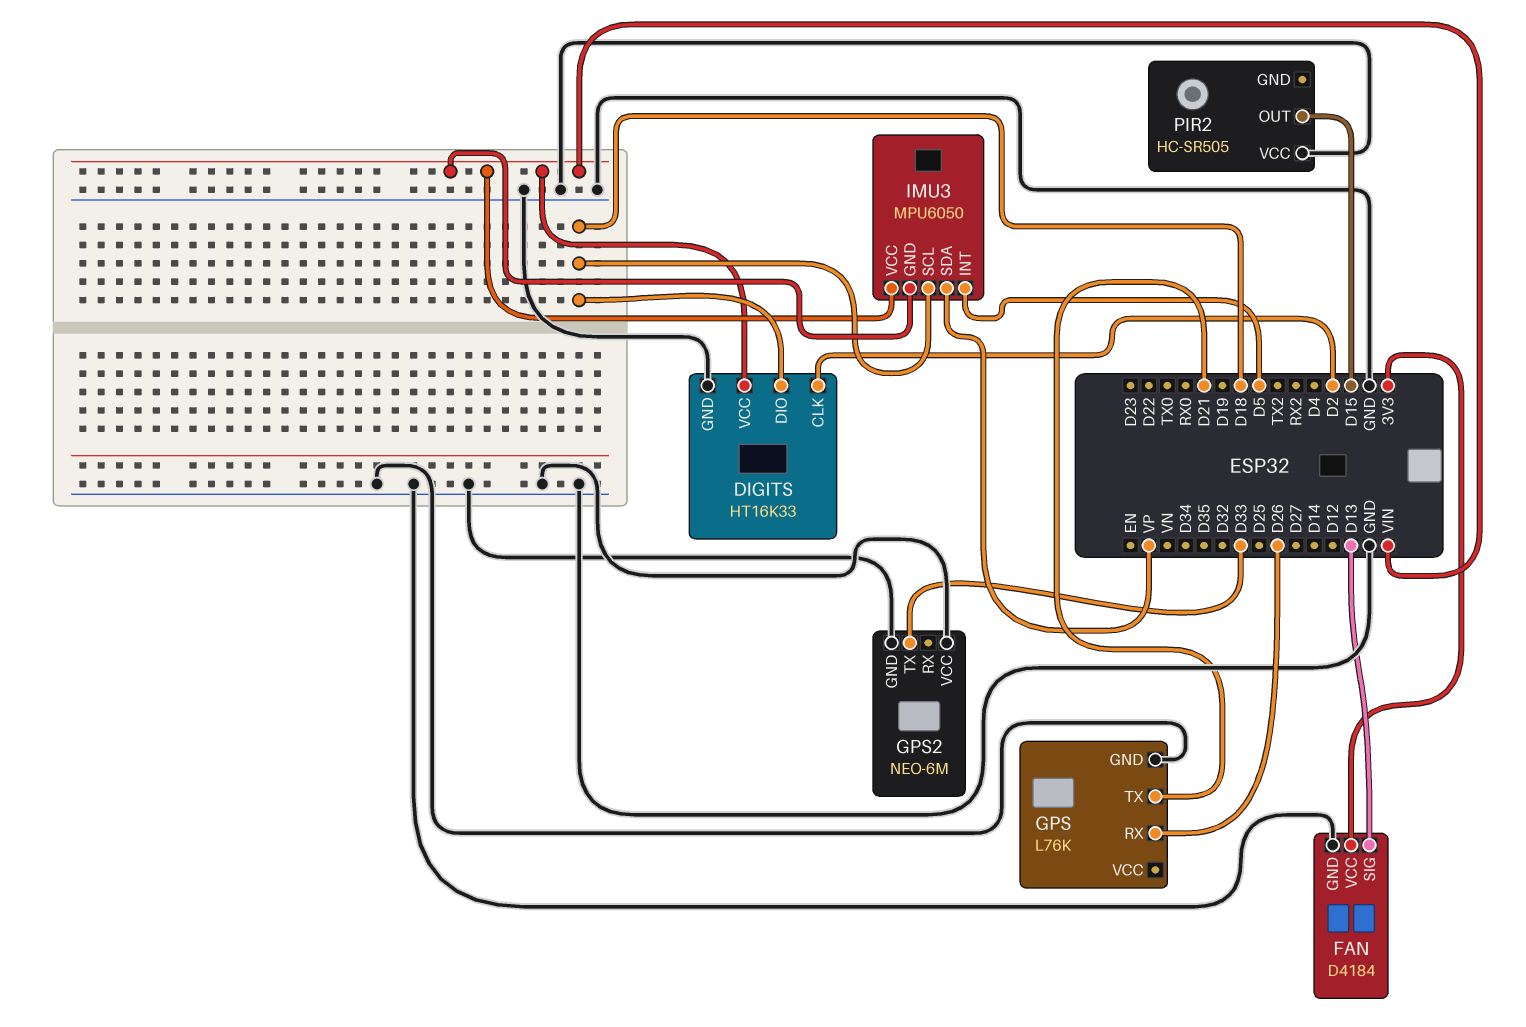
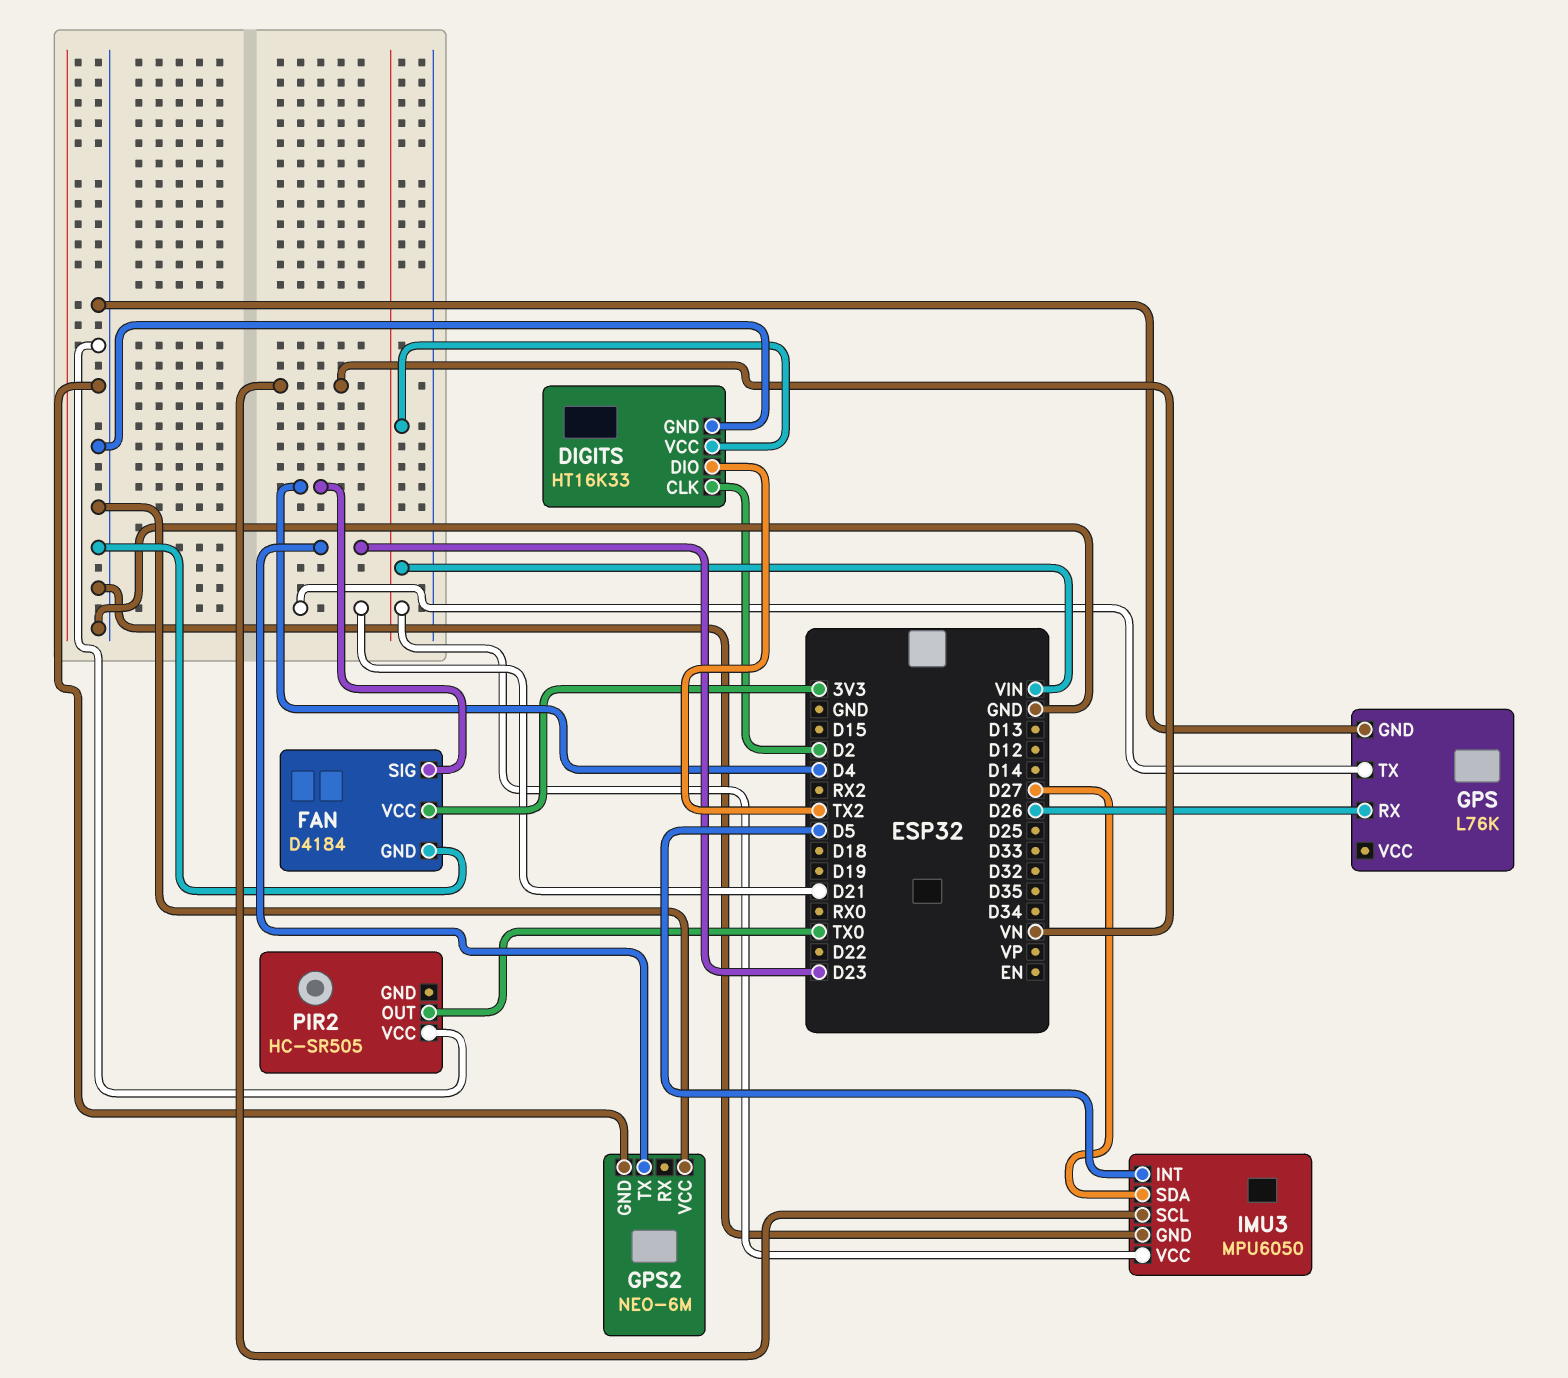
DIGITS pin DIO: D18 -> TX2
FAN pin SIG: D13 -> D4
GPS2 pin TX: D33 -> D23
IMU3 pin GND: VIN -> GND
IMU3 pin SCL: D18 -> VN
IMU3 pin SDA: VP -> D27
PIR2 pin OUT: D15 -> TX0

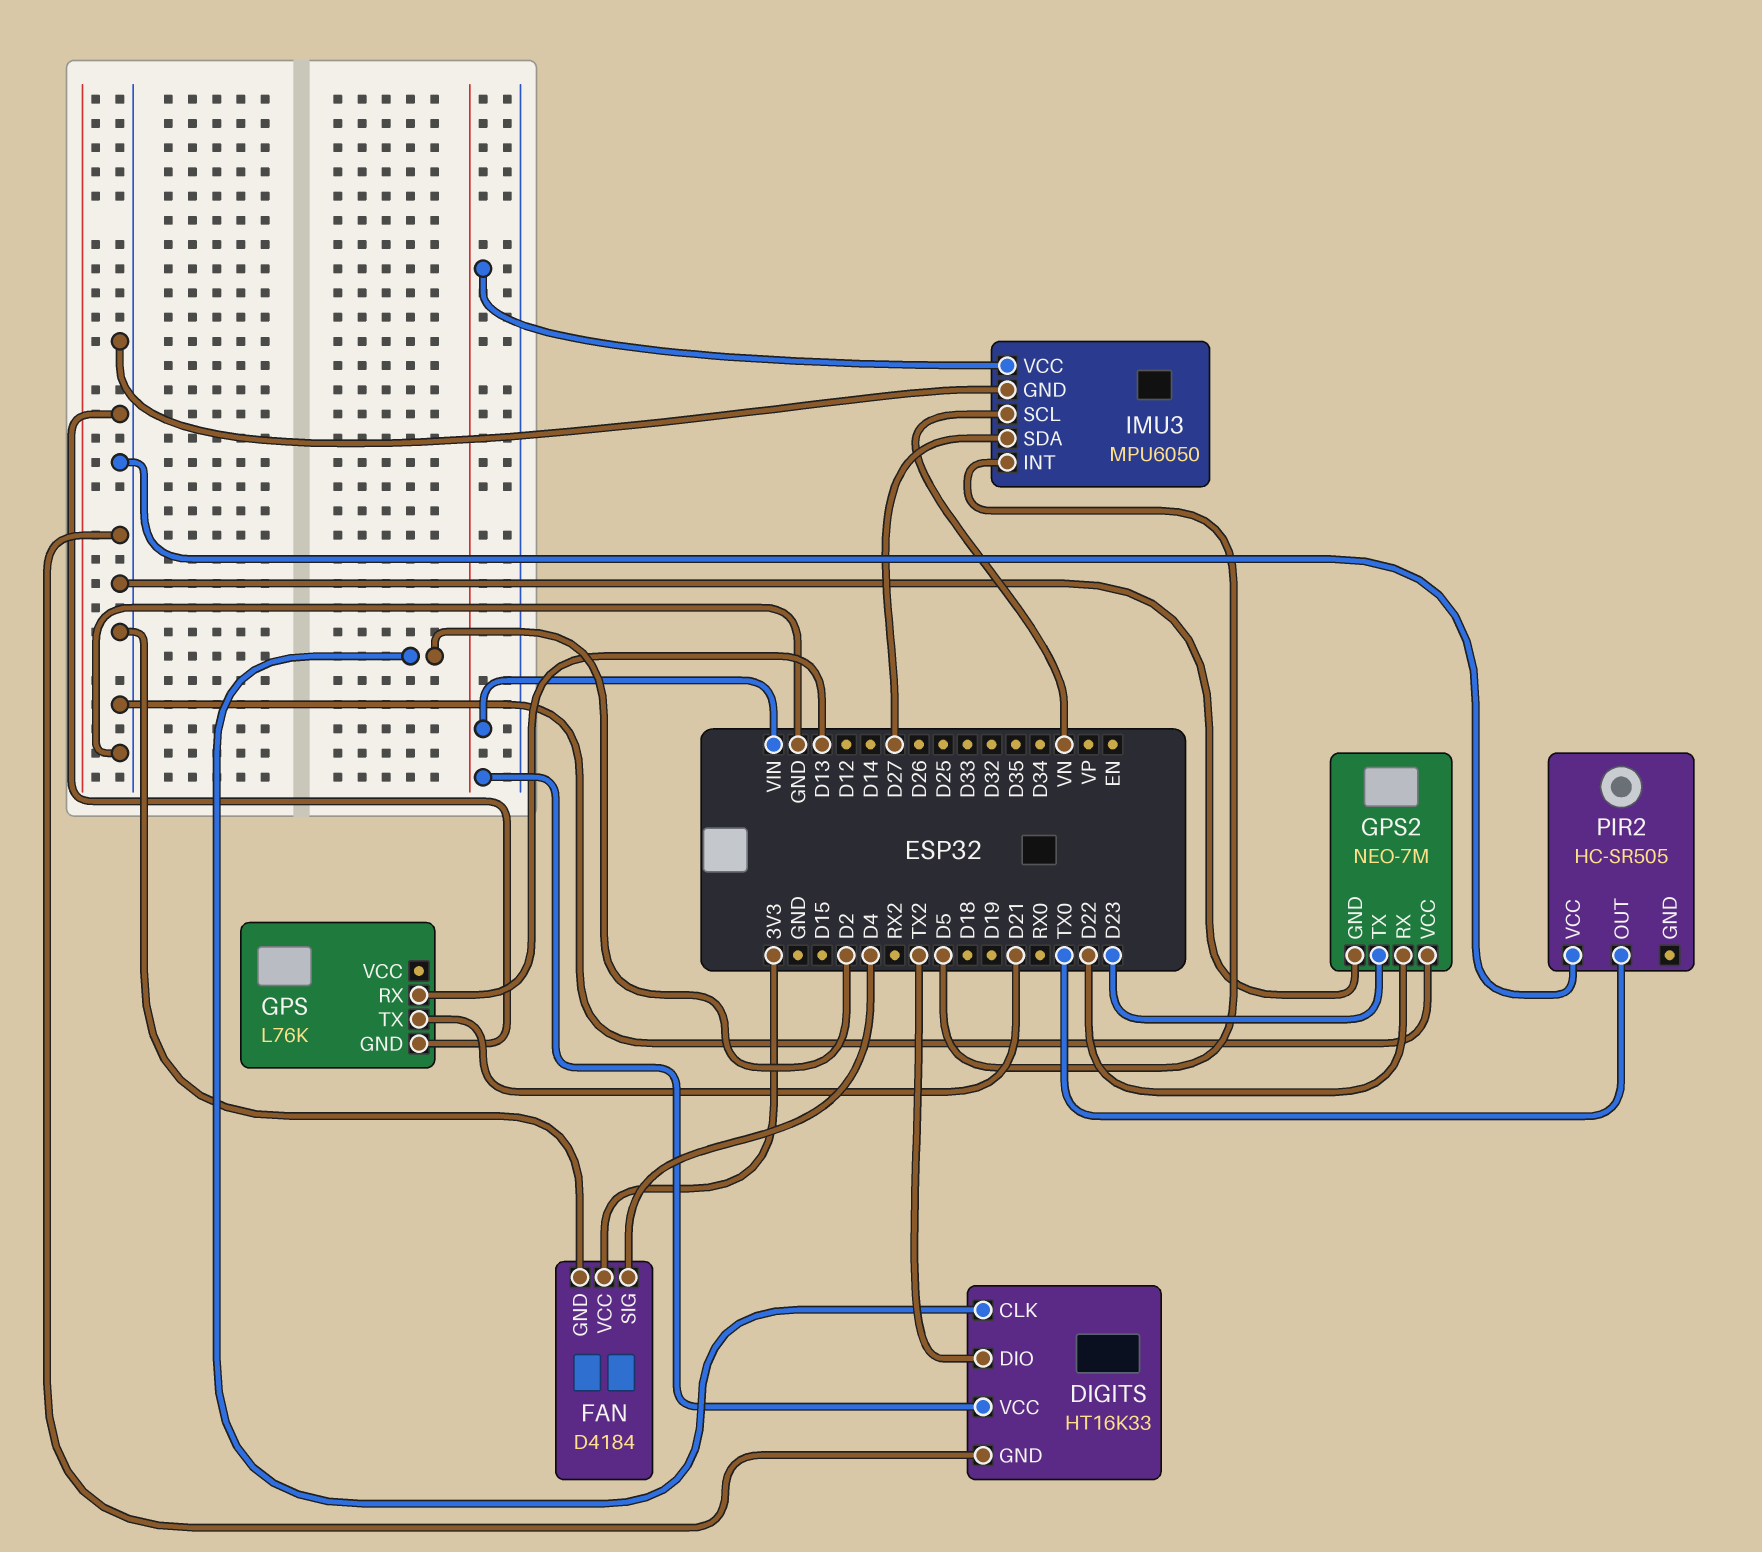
GPS pin RX: D26 -> D13
GPS2: NEO-6M -> NEO-7M
GPS2 pin RX: none -> D22

